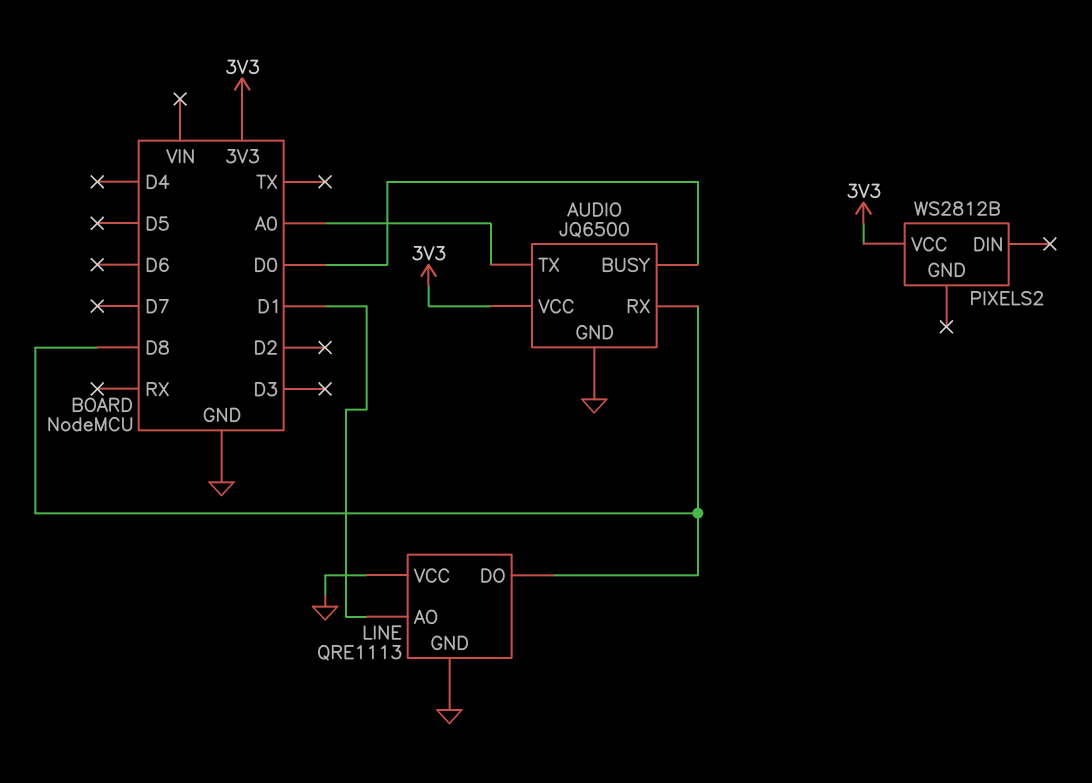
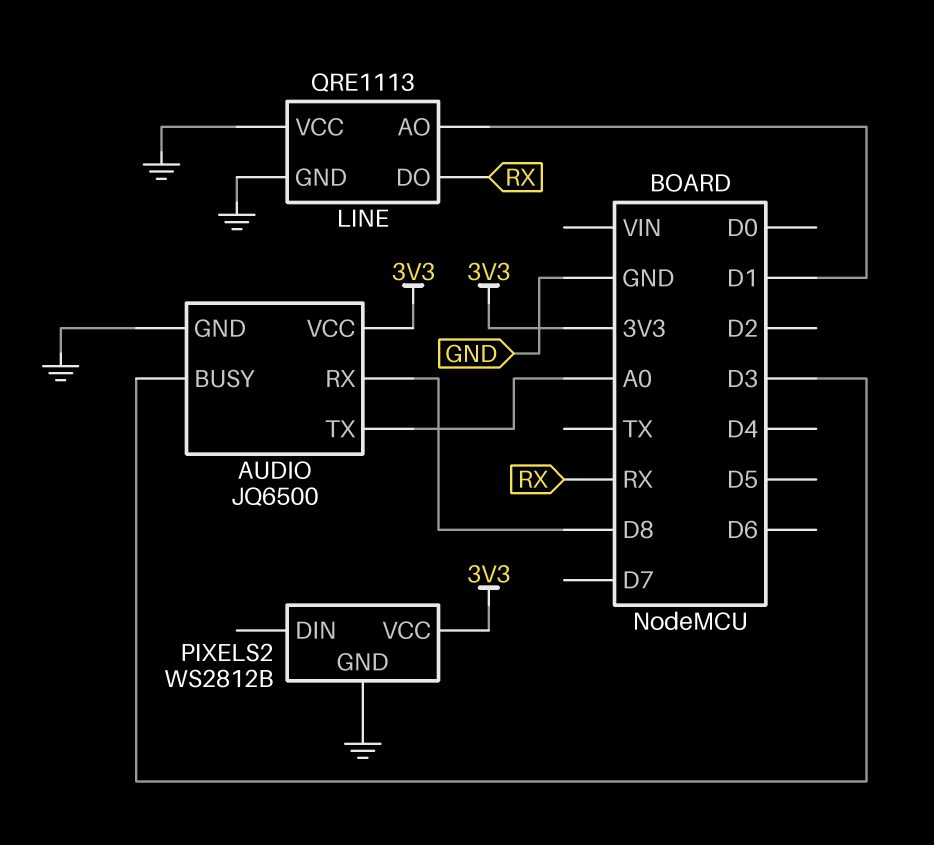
AUDIO pin BUSY: D0 -> D3
LINE pin DO: D8 -> RX
PIXELS2 pin GND: none -> GND

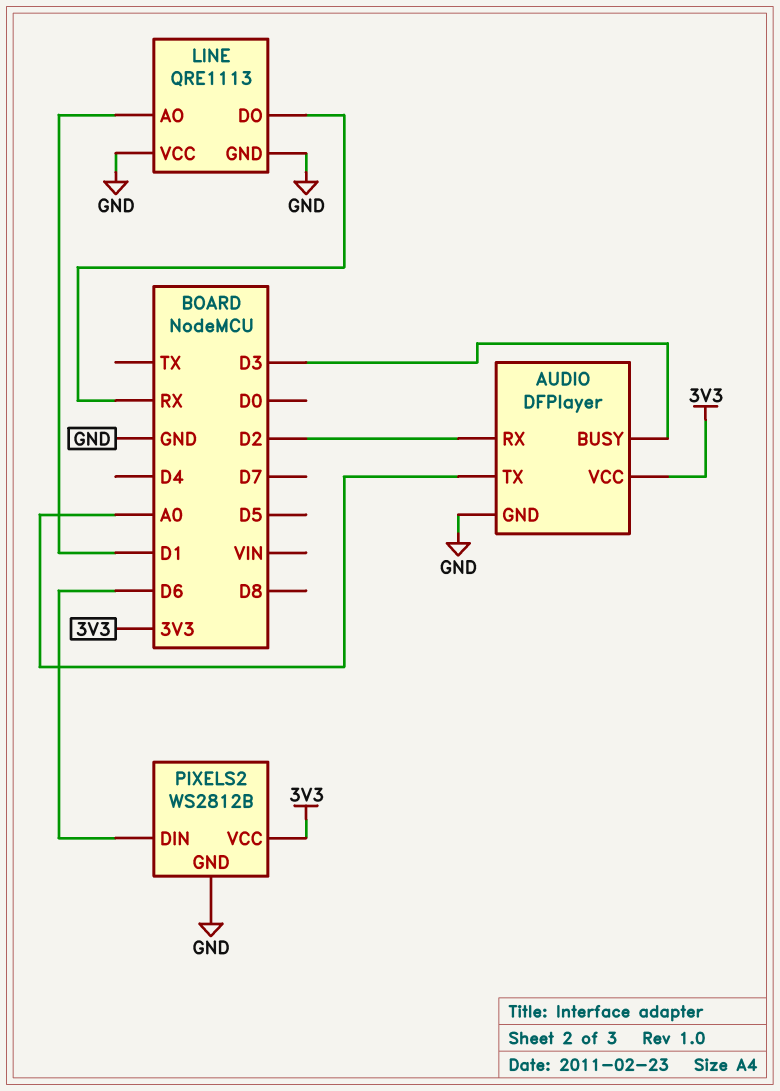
AUDIO: JQ6500 -> DFPlayer
AUDIO pin RX: D8 -> D2
PIXELS2 pin DIN: none -> D6

